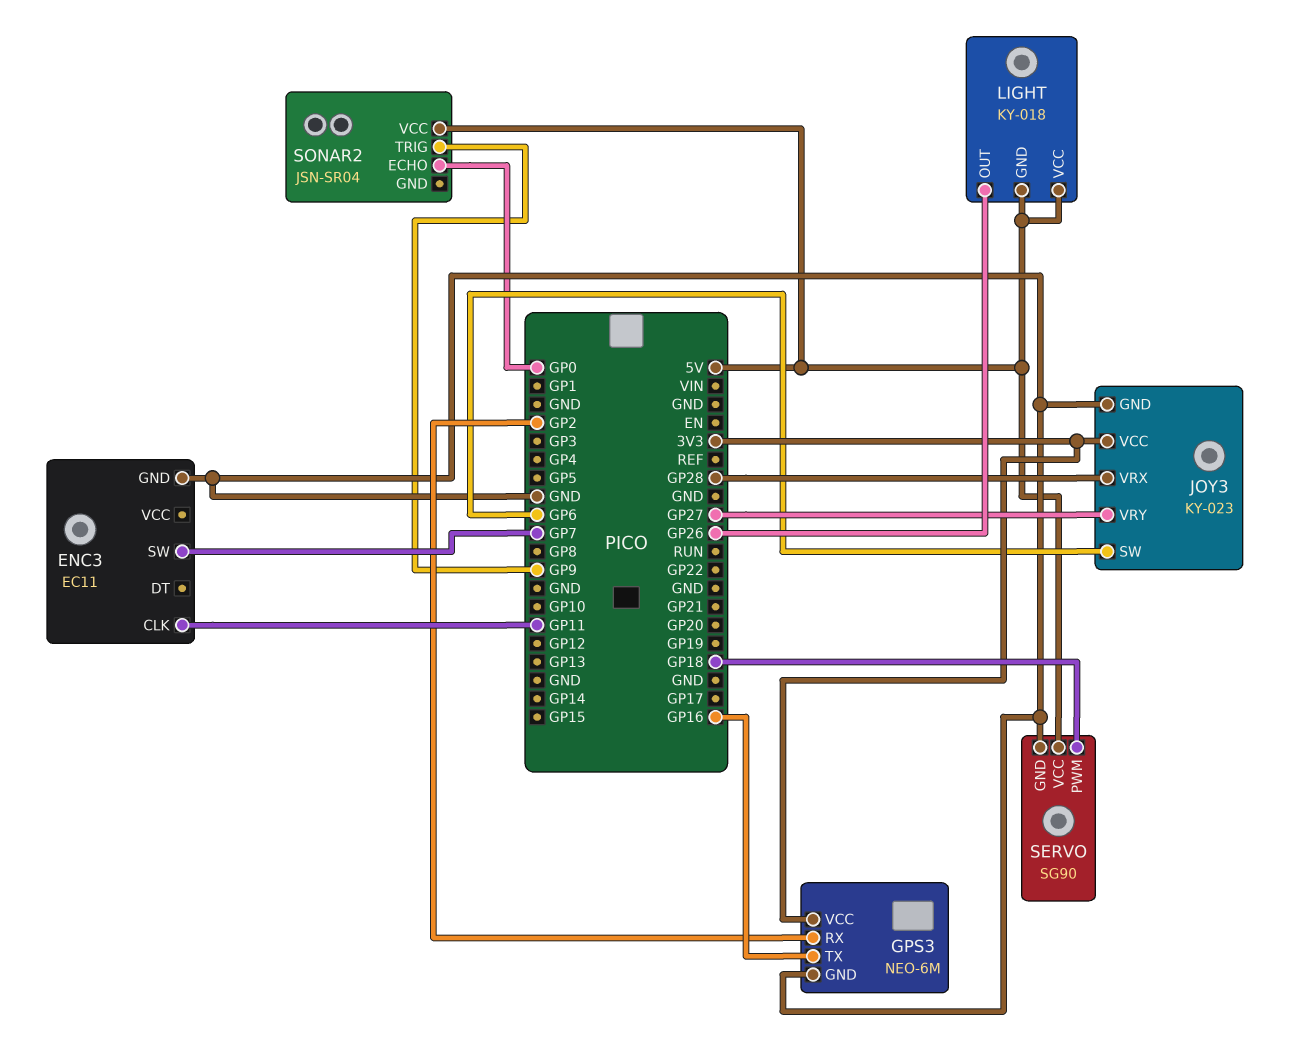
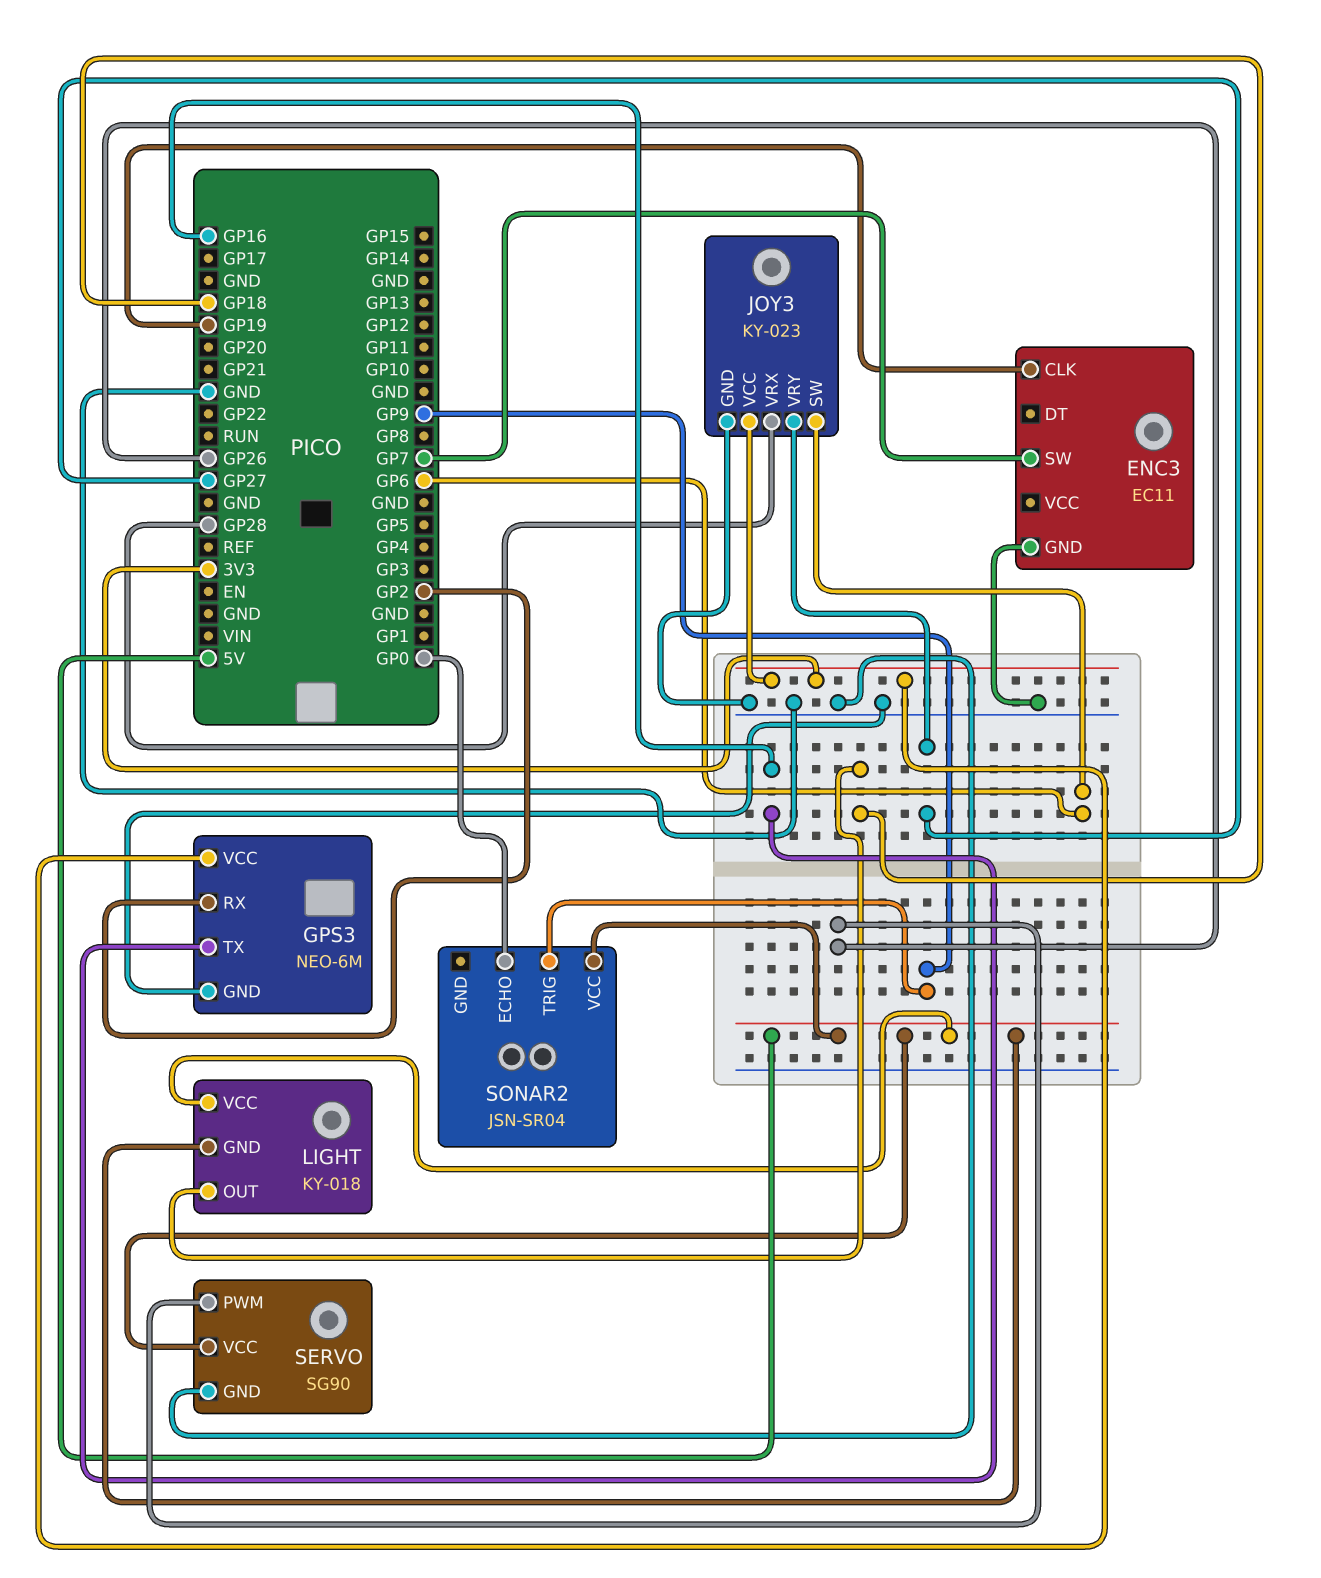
ENC3 pin CLK: GP11 -> GP19
LIGHT pin OUT: GP26 -> GP18
SERVO pin PWM: GP18 -> GP26

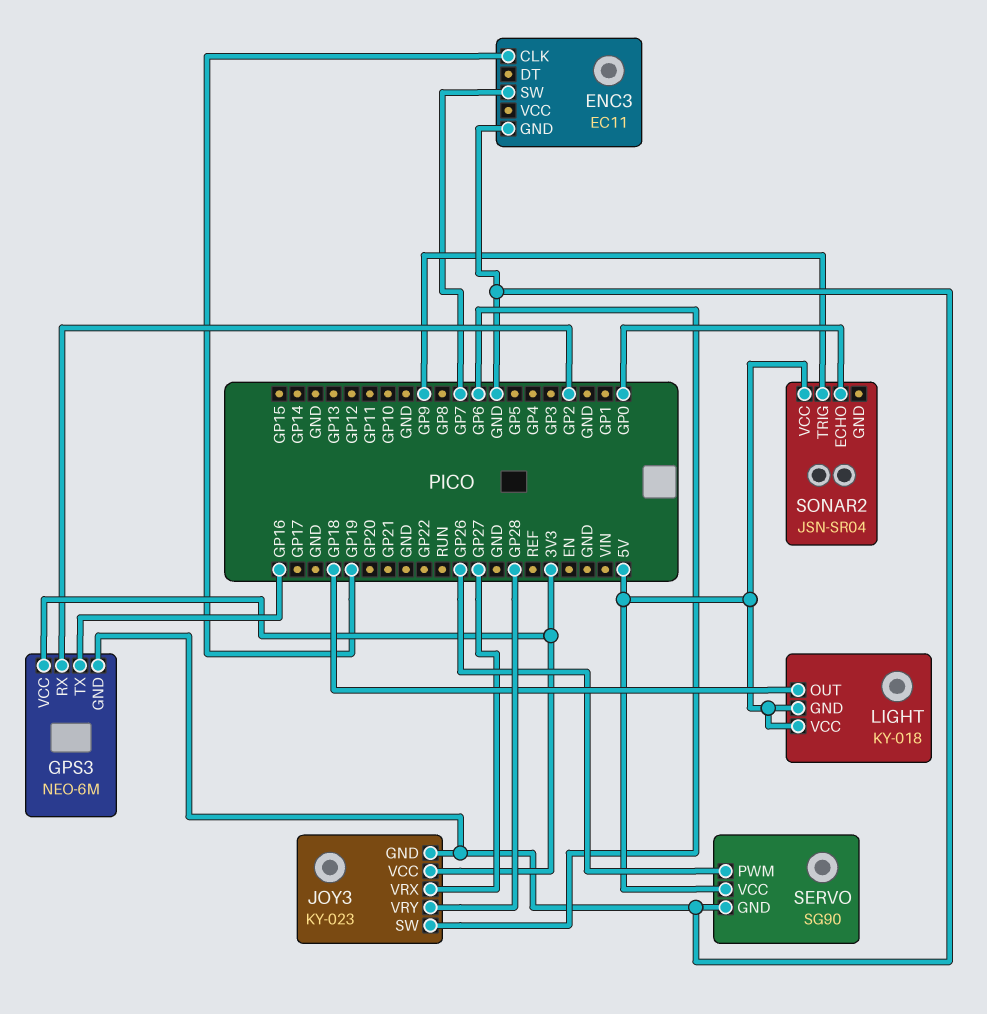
JOY3 pin VRX: GP28 -> GP27
JOY3 pin VRY: GP27 -> GP28

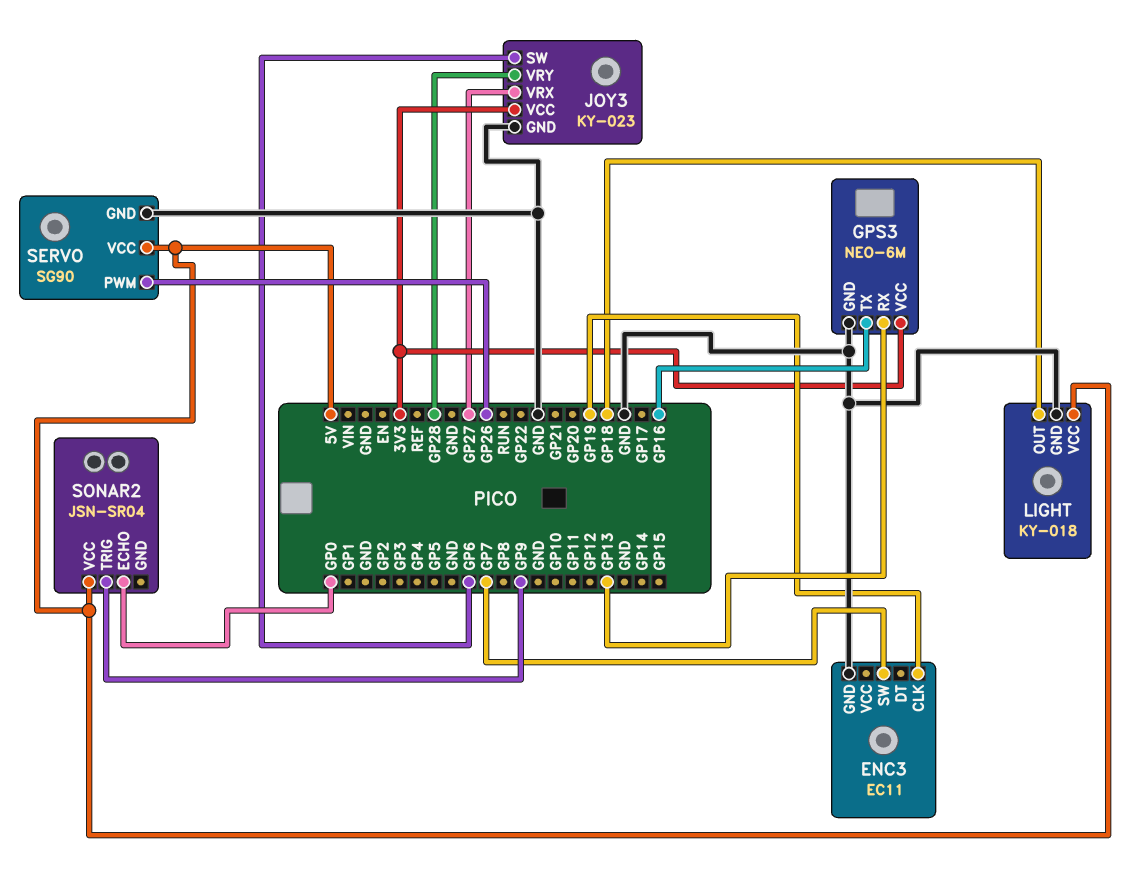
GPS3 pin RX: GP2 -> GP13
LIGHT pin GND: 5V -> GND

